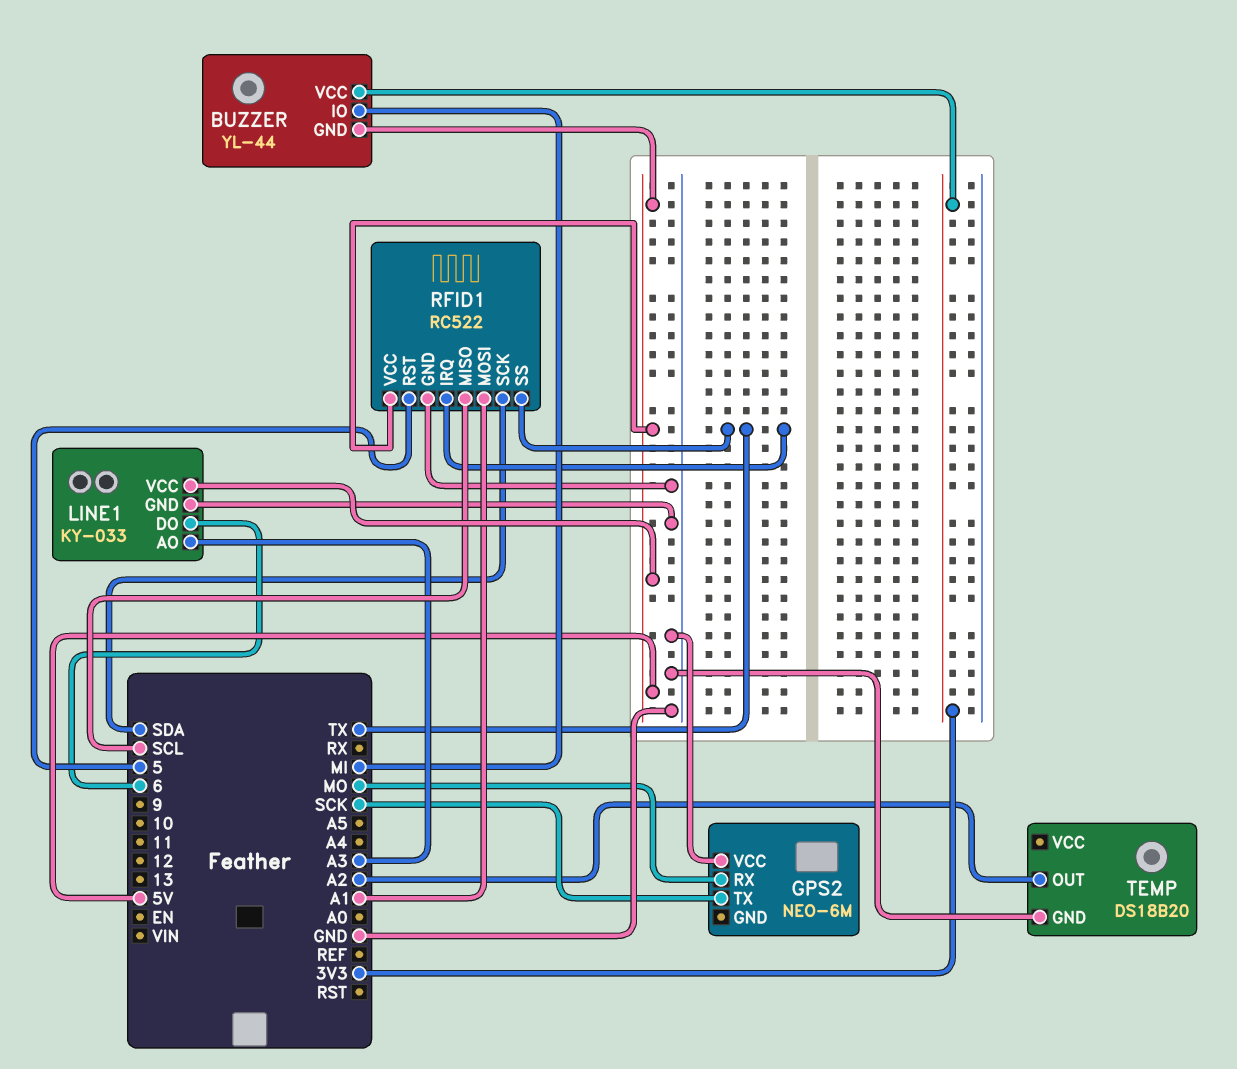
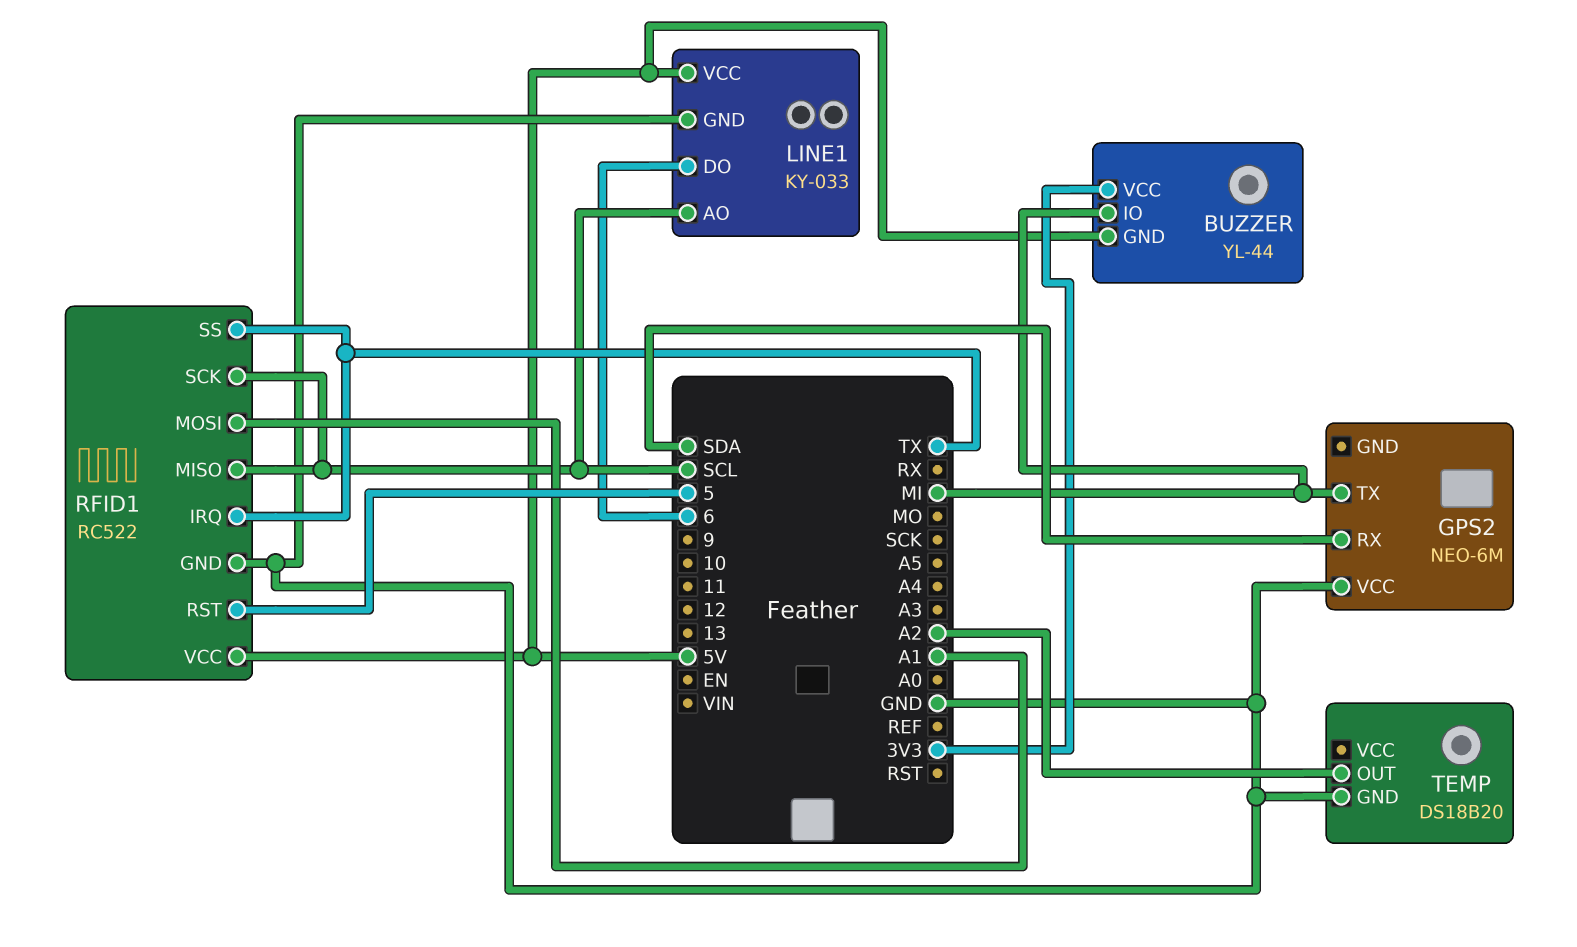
GPS2 pin RX: MO -> SDA
GPS2 pin TX: SCK -> MI
LINE1 pin AO: A3 -> SCL
RFID1 pin SCK: SDA -> SCL

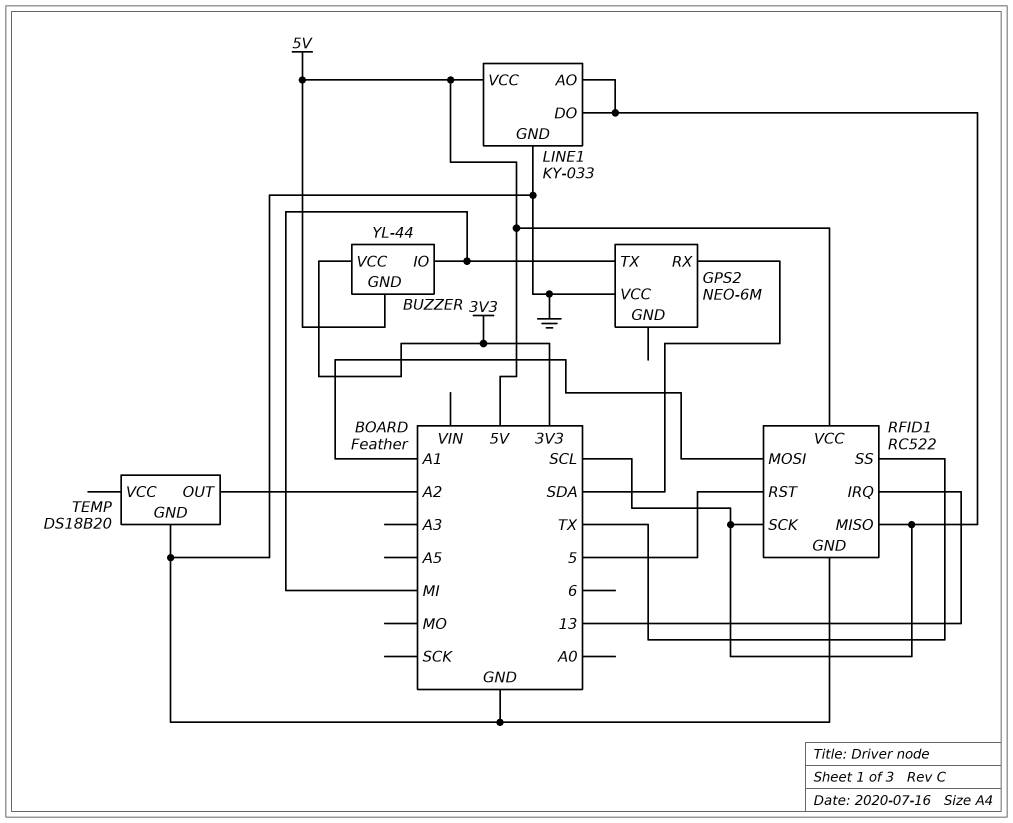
LINE1 pin DO: 6 -> SCL
RFID1 pin IRQ: TX -> 13

